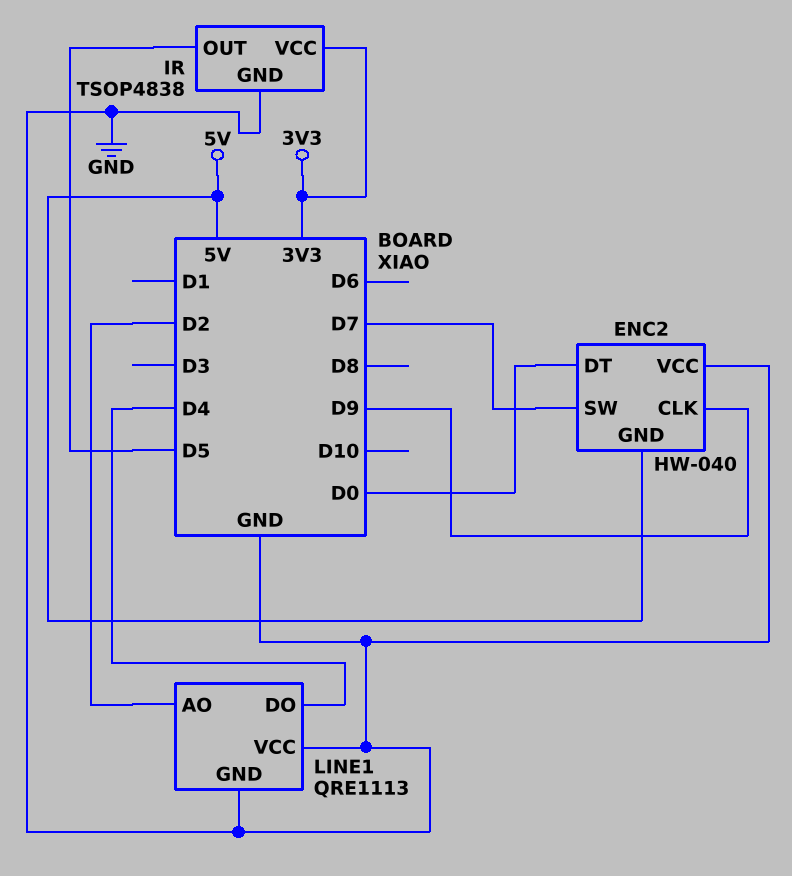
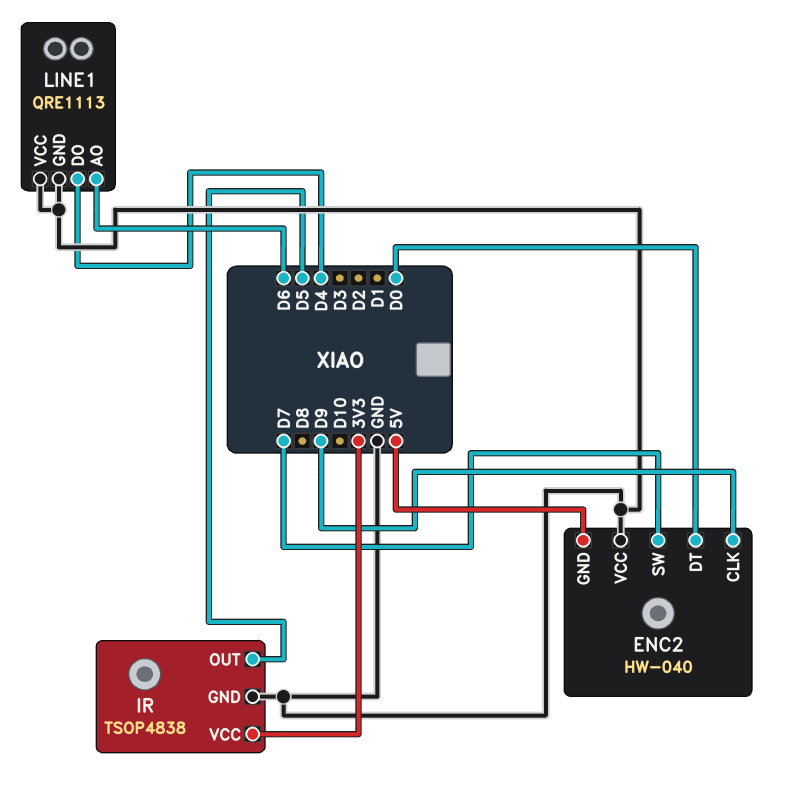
LINE1 pin AO: D2 -> D6

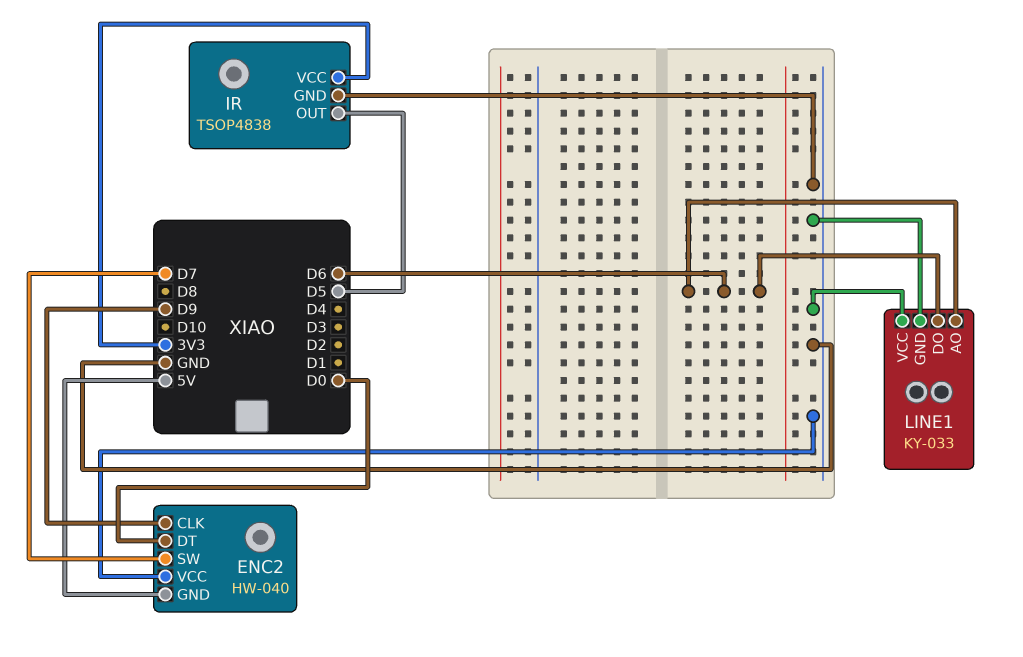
LINE1: QRE1113 -> KY-033
LINE1 pin DO: D4 -> D6

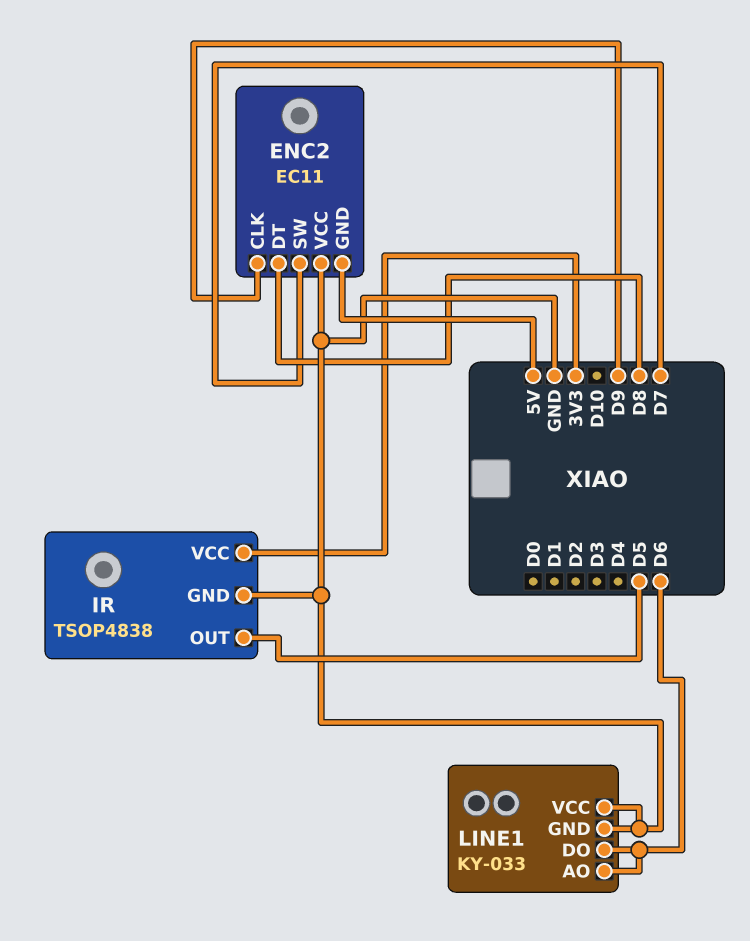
ENC2: HW-040 -> EC11
ENC2 pin DT: D0 -> D8

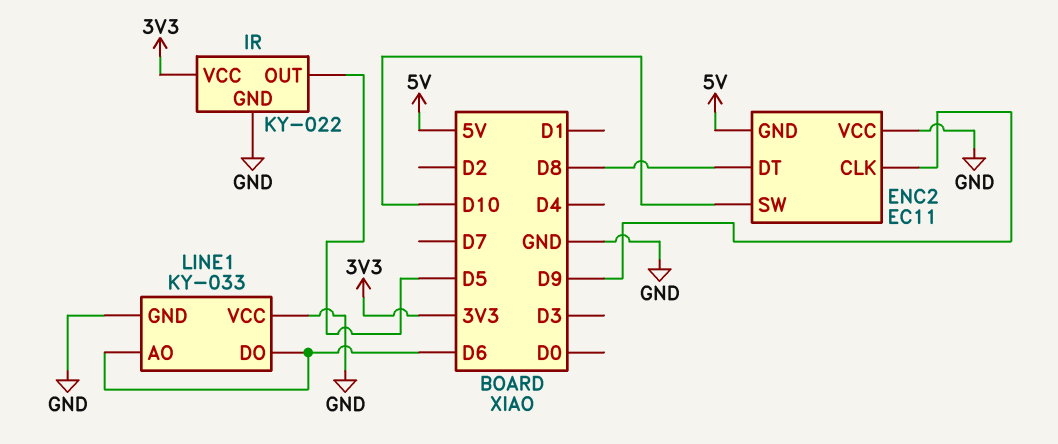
ENC2 pin SW: D7 -> D10
IR: TSOP4838 -> KY-022

